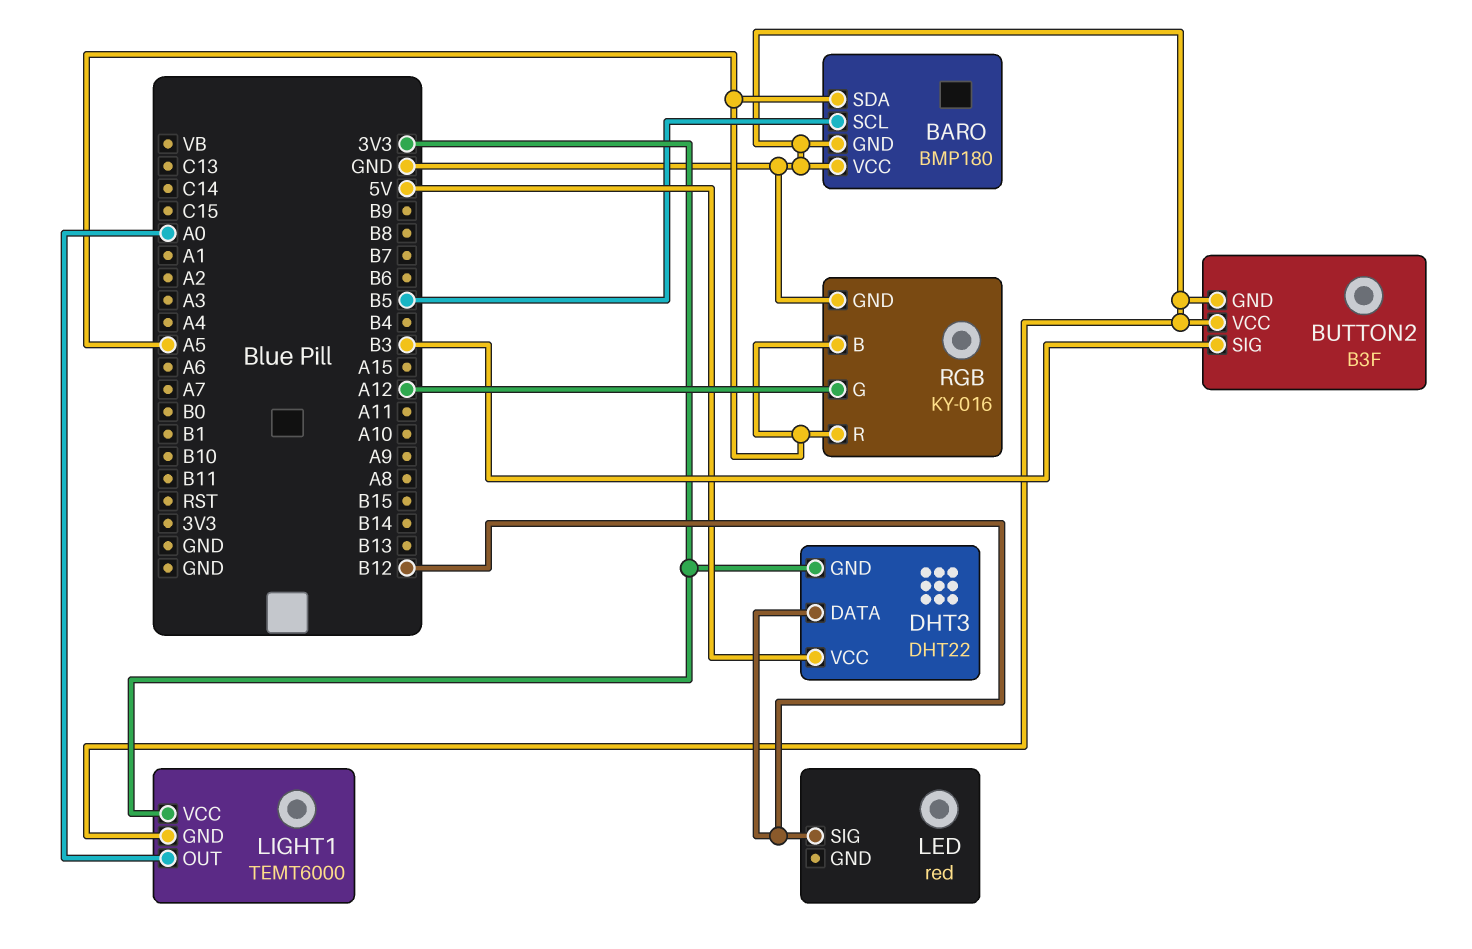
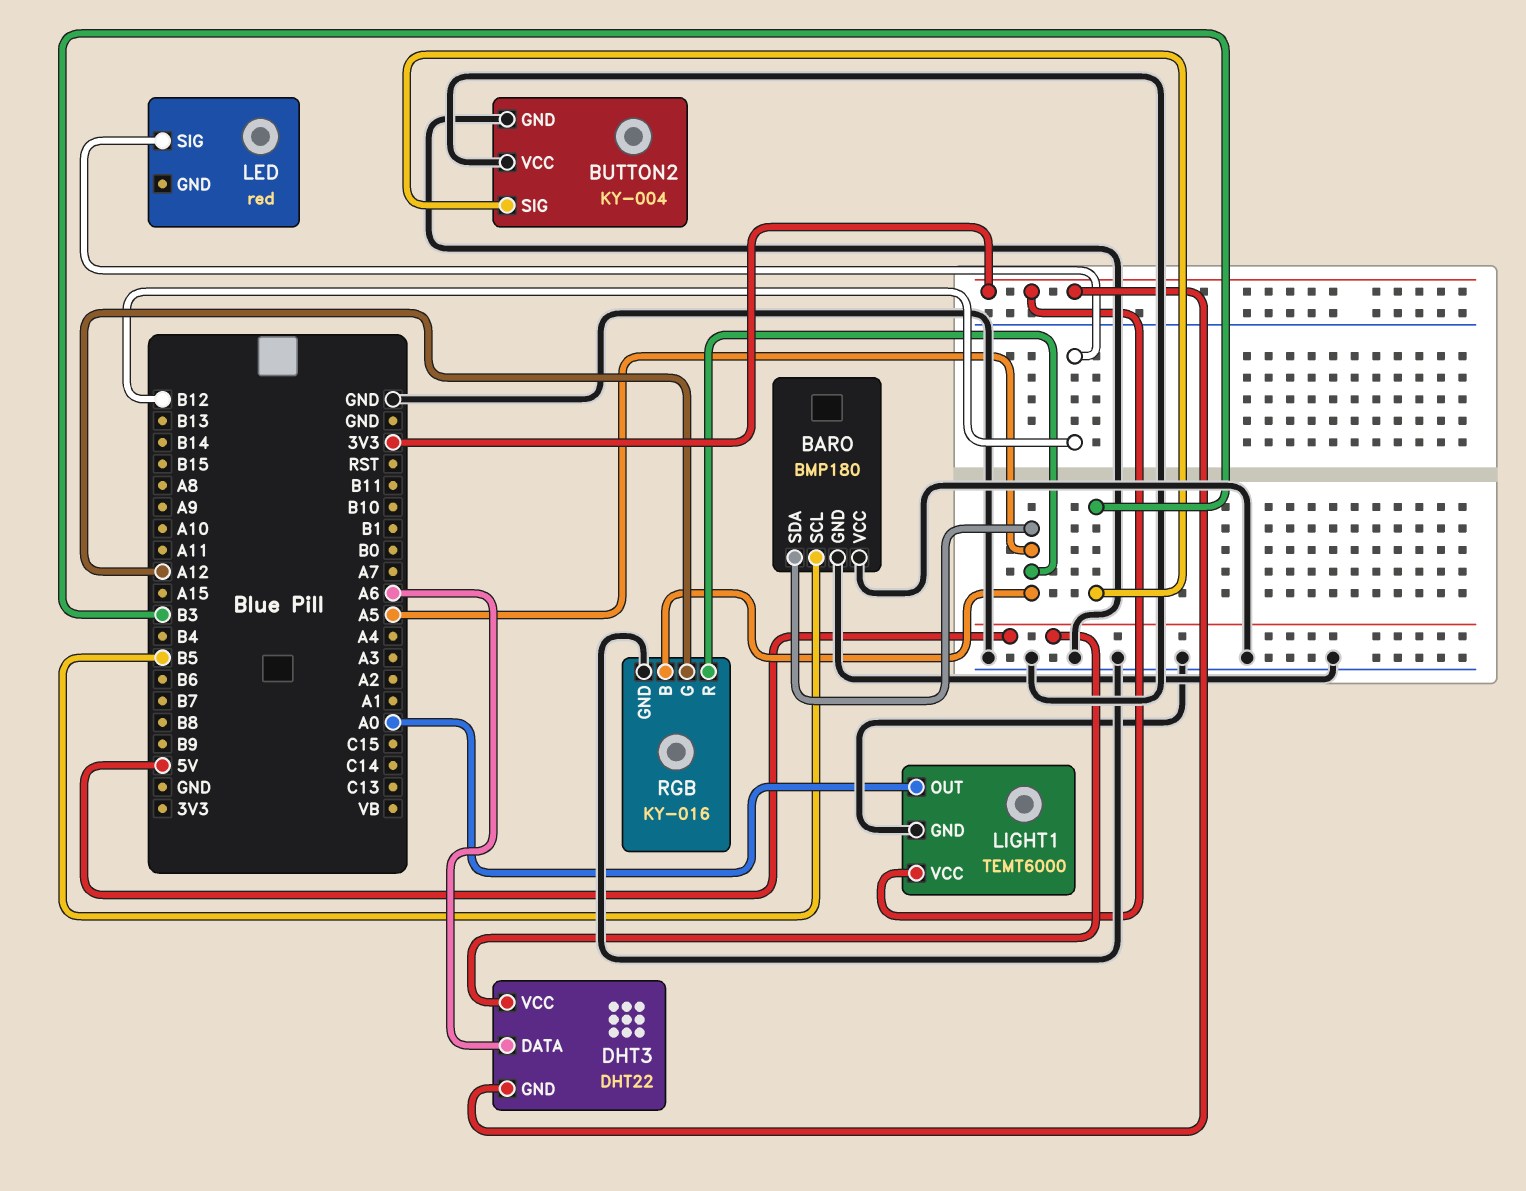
BUTTON2: B3F -> KY-004
DHT3 pin DATA: B12 -> A6

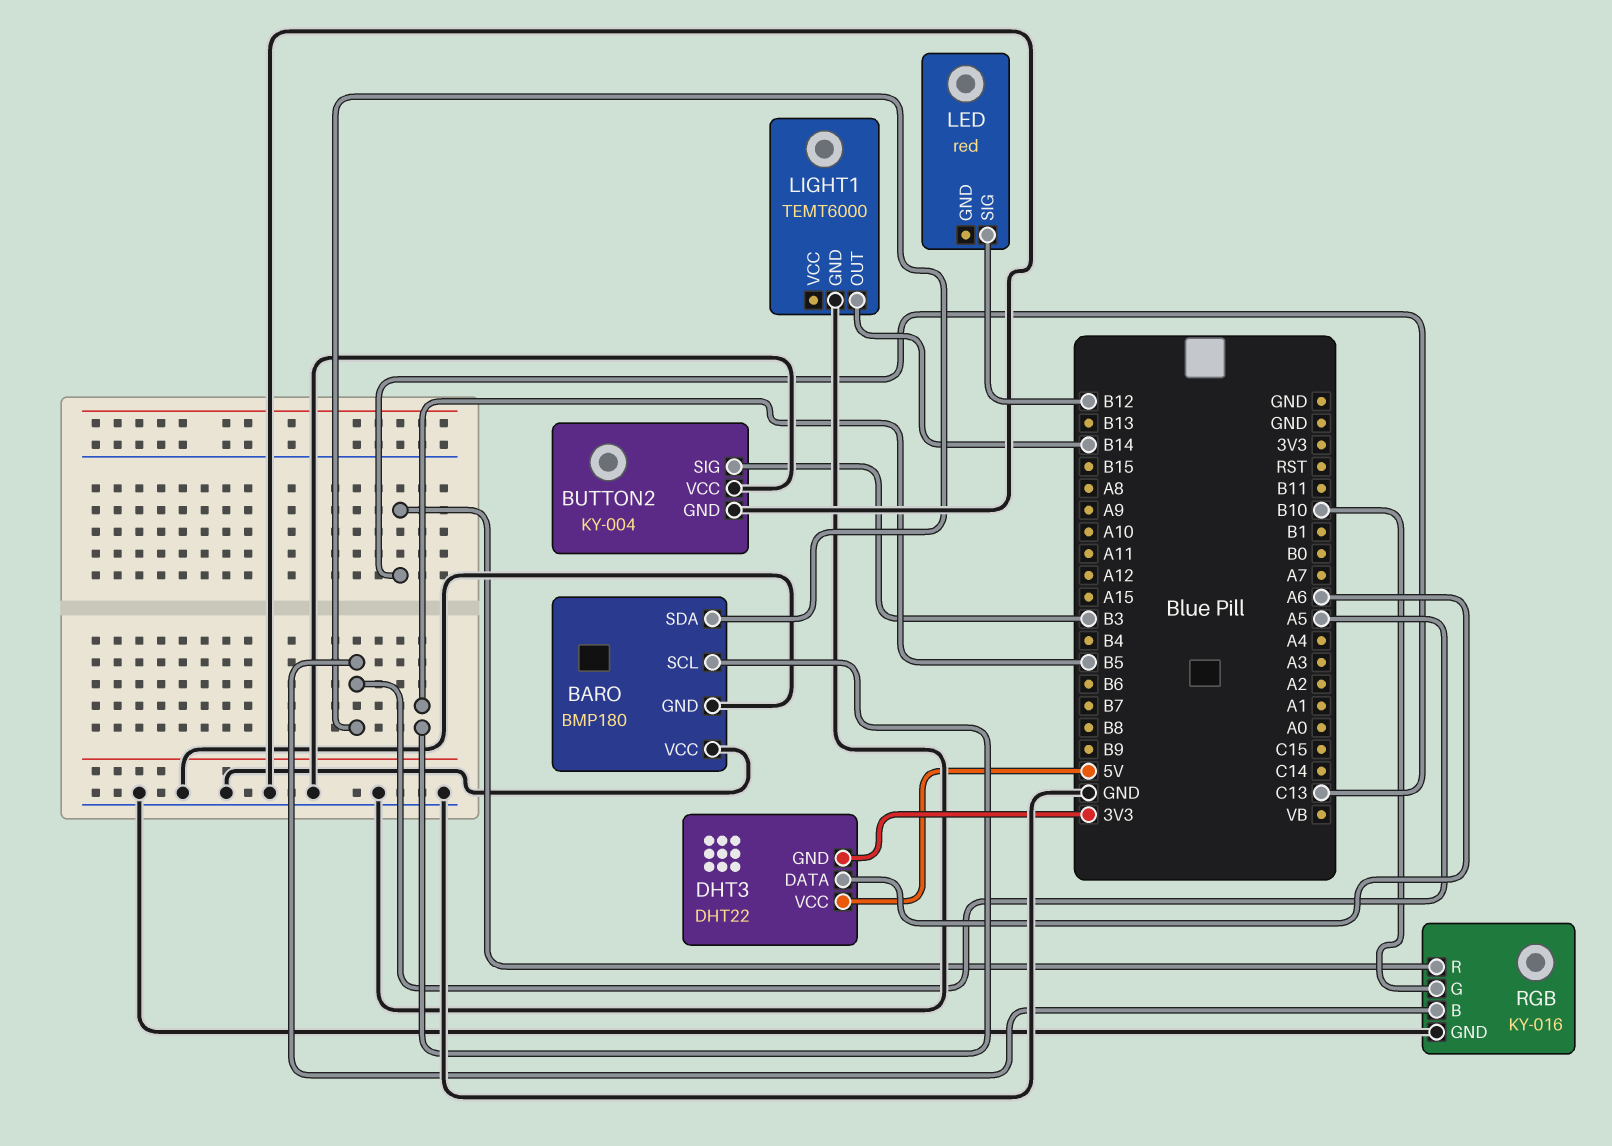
LIGHT1 pin OUT: A0 -> B14
LIGHT1 pin VCC: 3V3 -> none
RGB pin G: A12 -> B10
RGB pin R: A5 -> C13

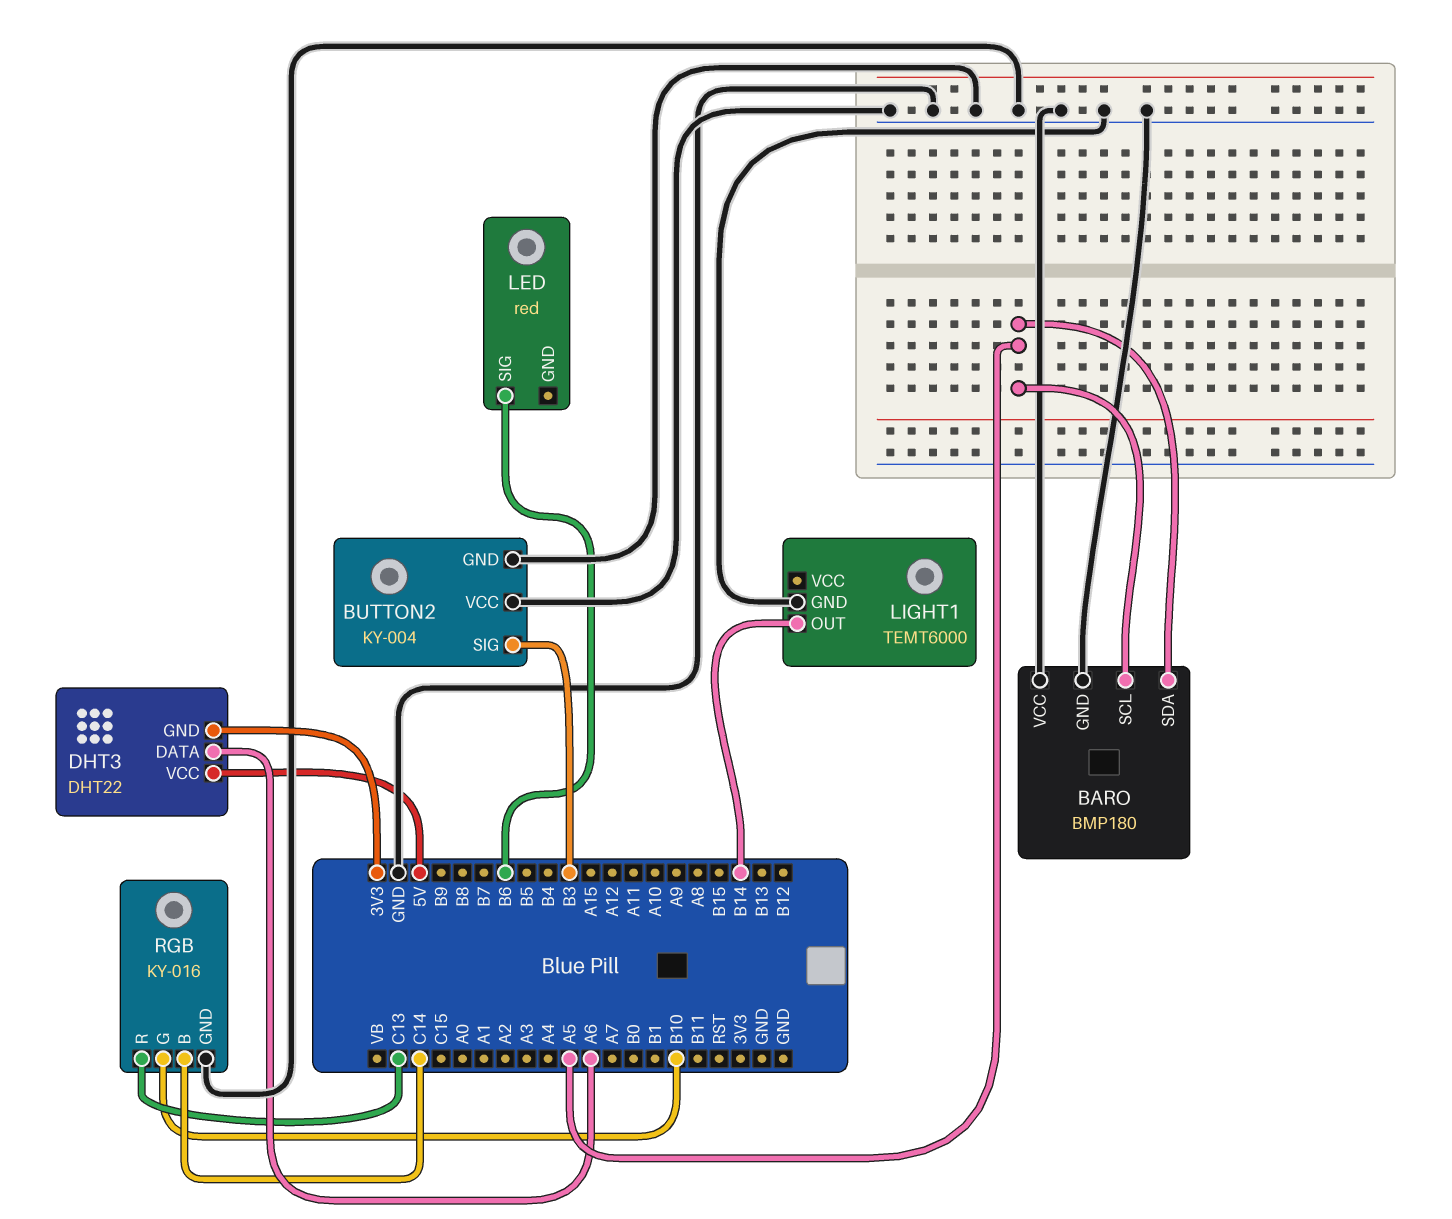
BARO pin SCL: B5 -> A5
LED pin SIG: B12 -> B6
RGB pin B: A5 -> C14

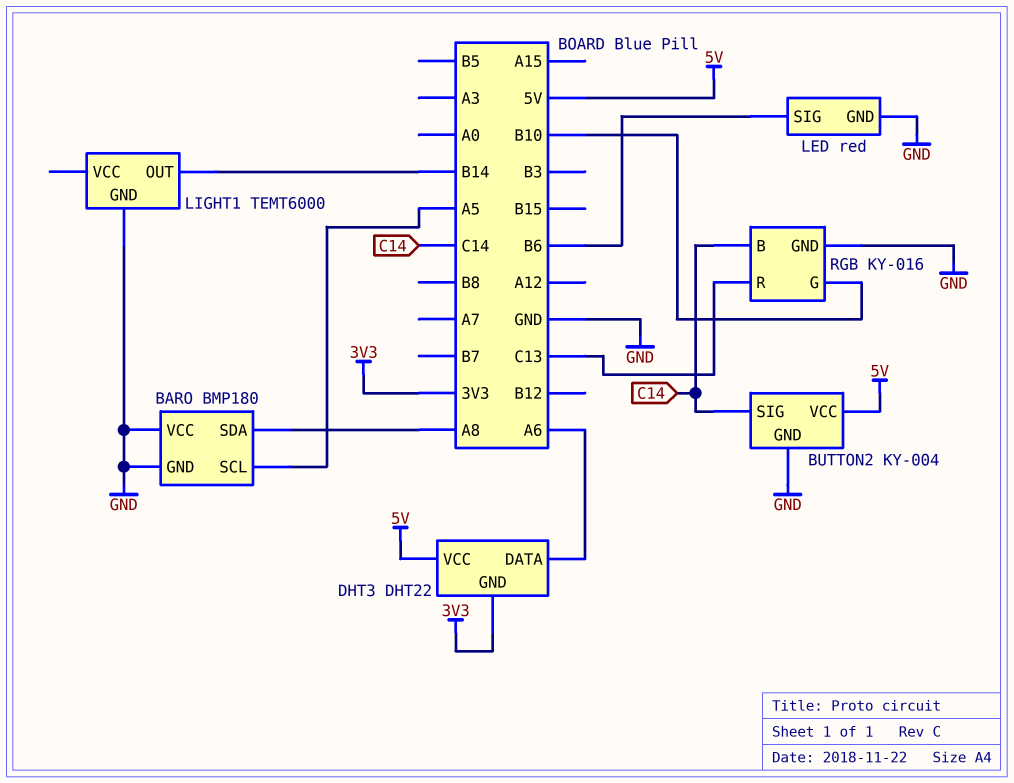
BARO pin SDA: A5 -> A8
BUTTON2 pin SIG: B3 -> C14
BUTTON2 pin VCC: GND -> 5V
LED pin GND: none -> GND

